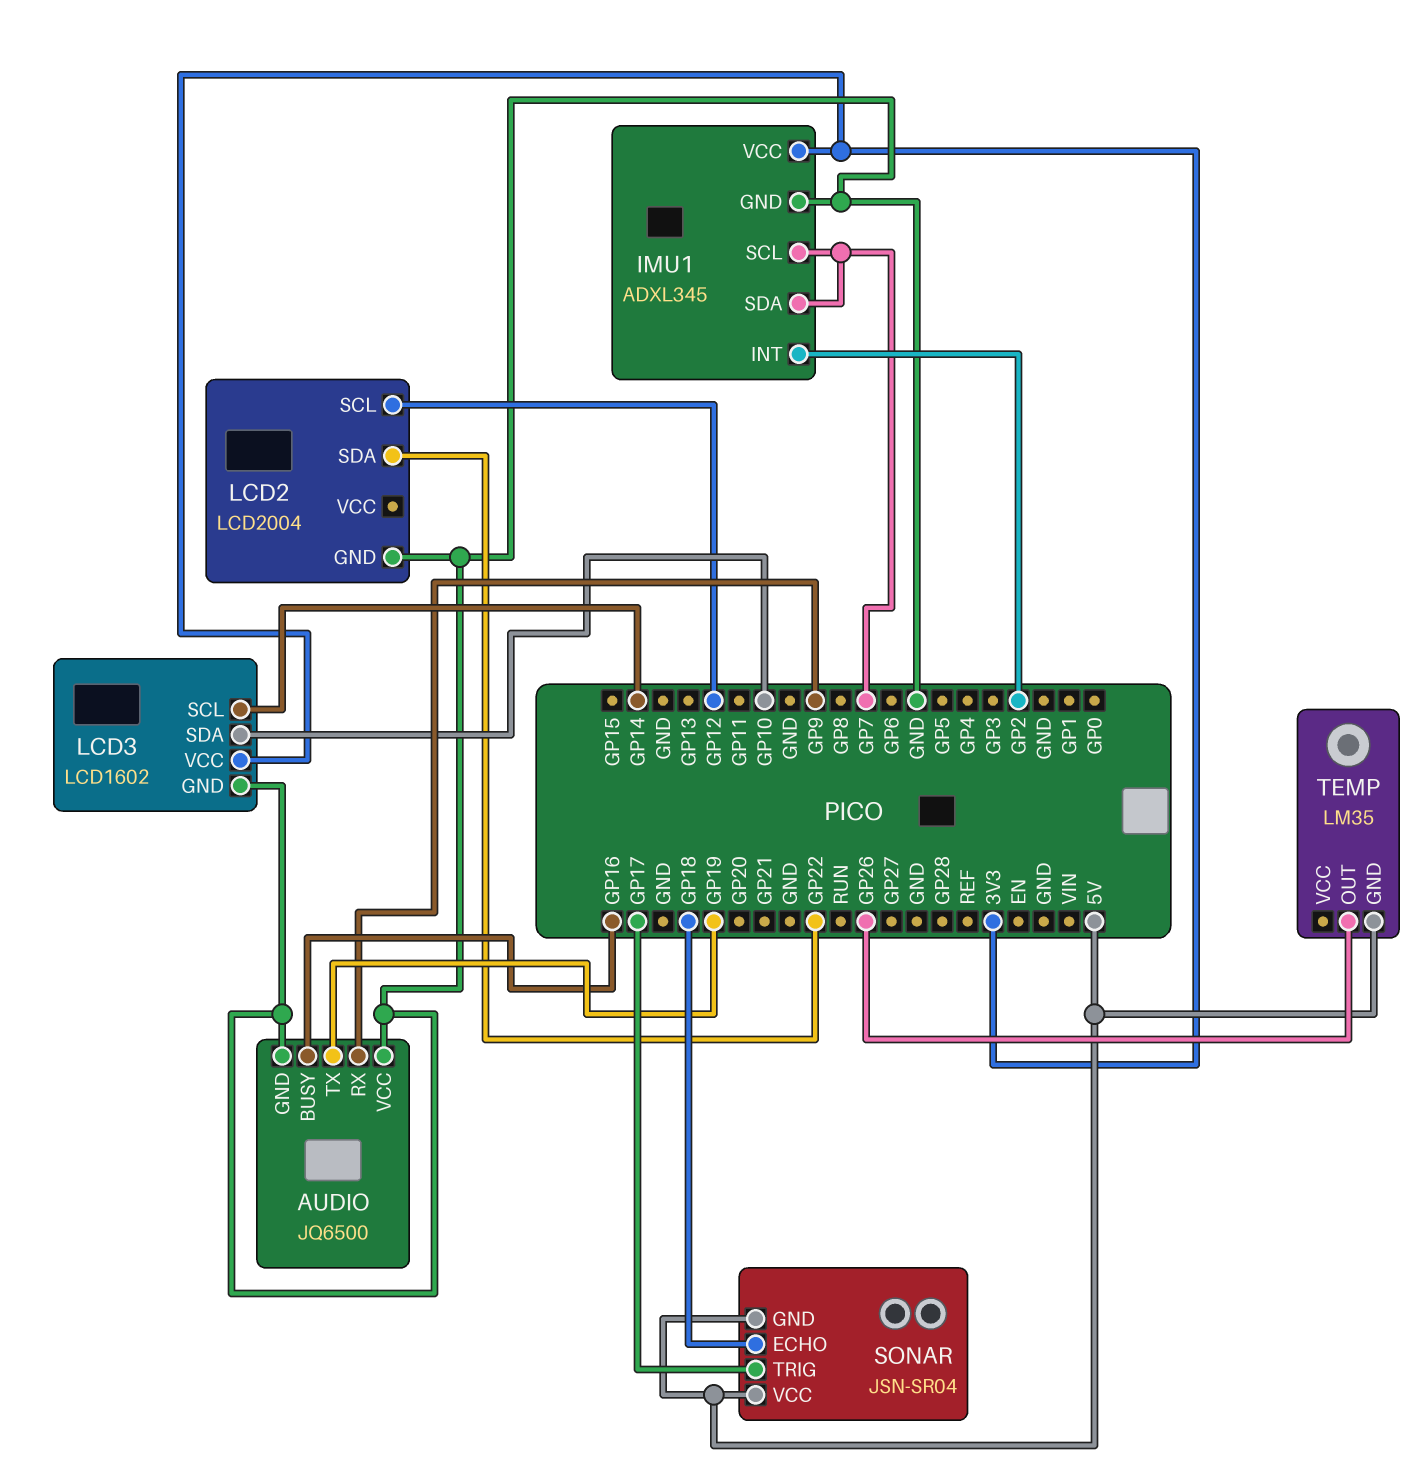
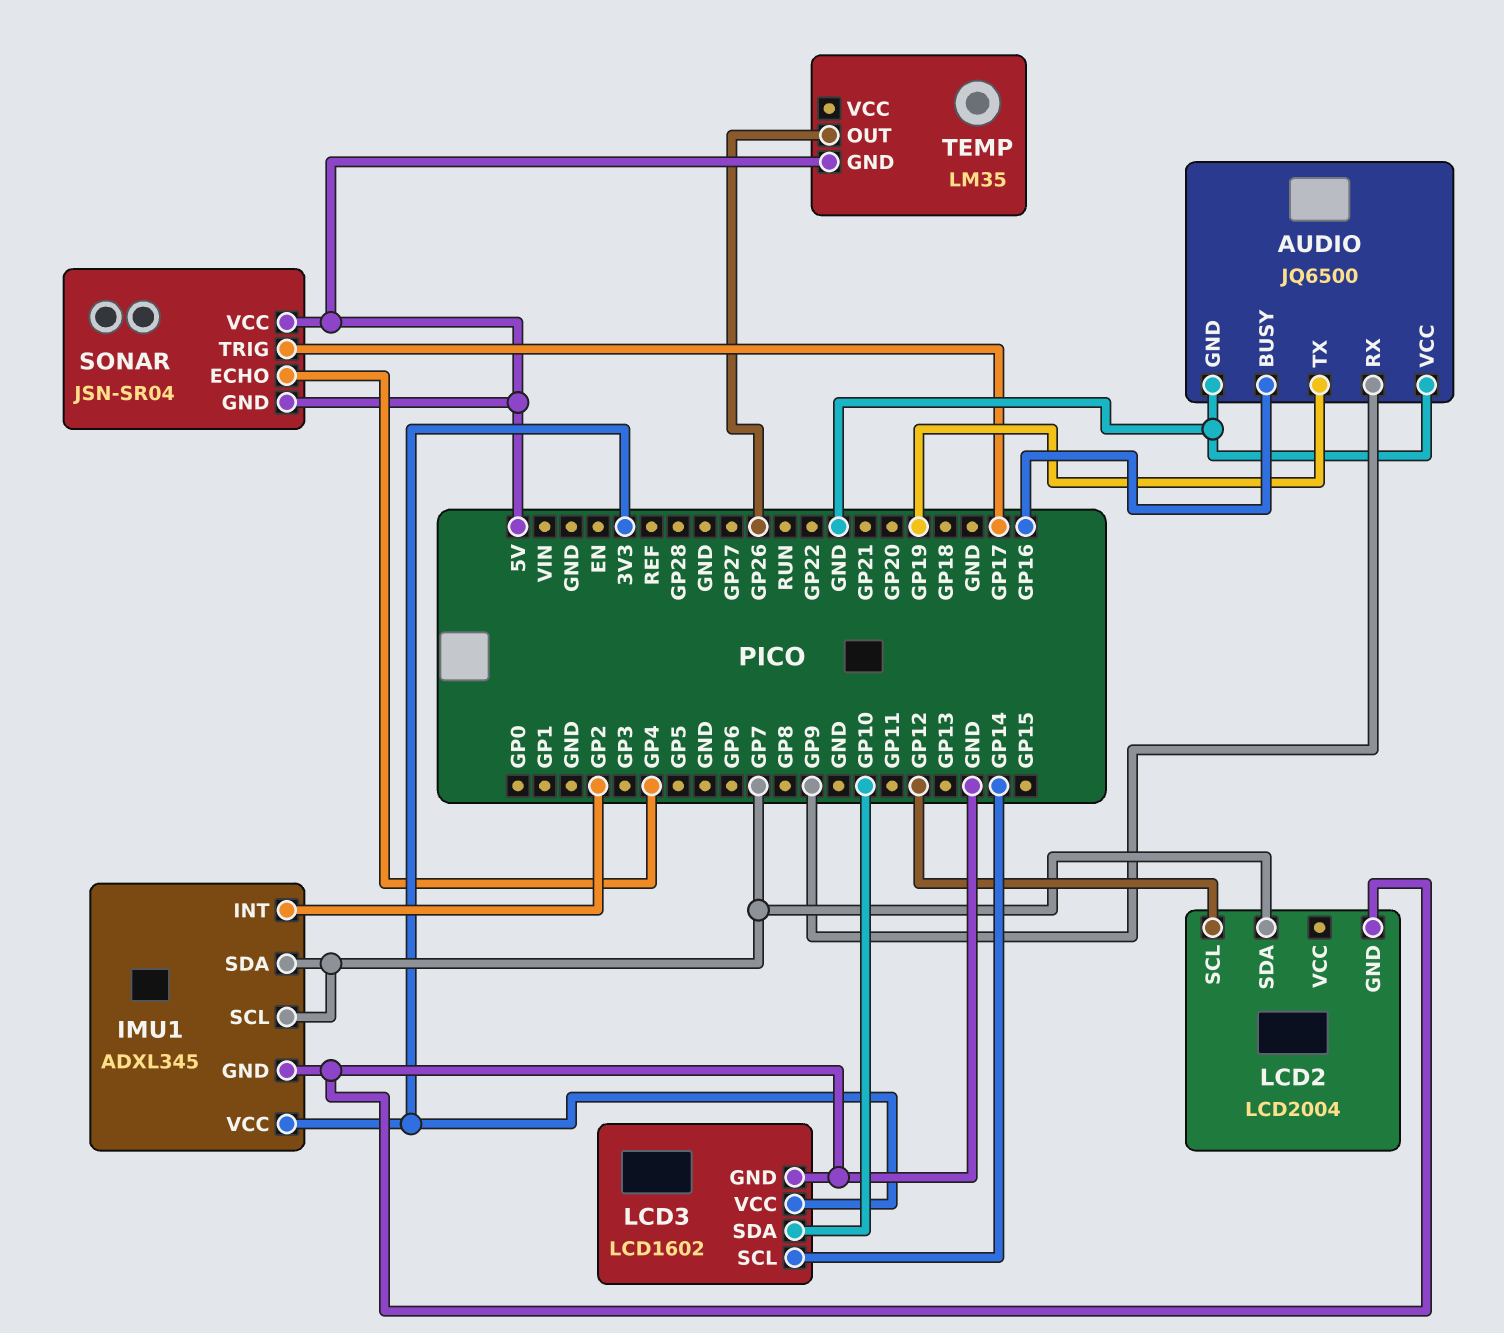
LCD2 pin SDA: GP22 -> GP7
SONAR pin ECHO: GP18 -> GP4

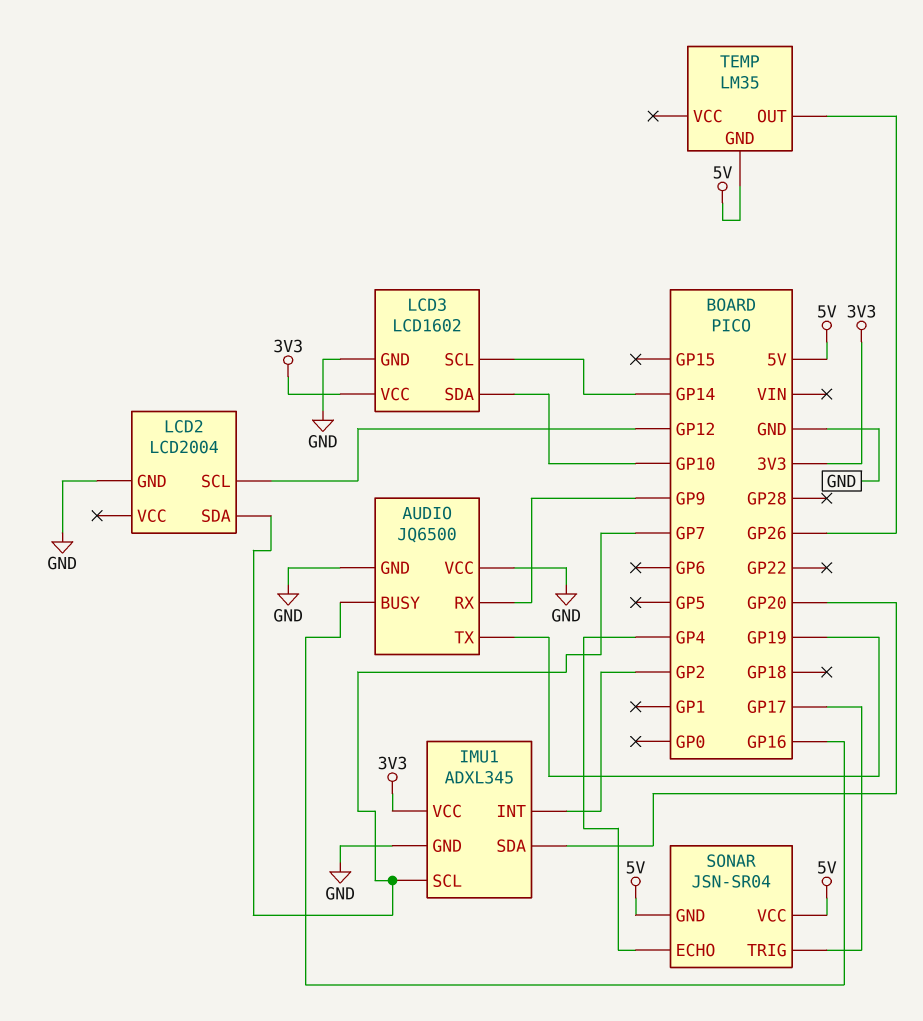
IMU1 pin SDA: GP7 -> GP20

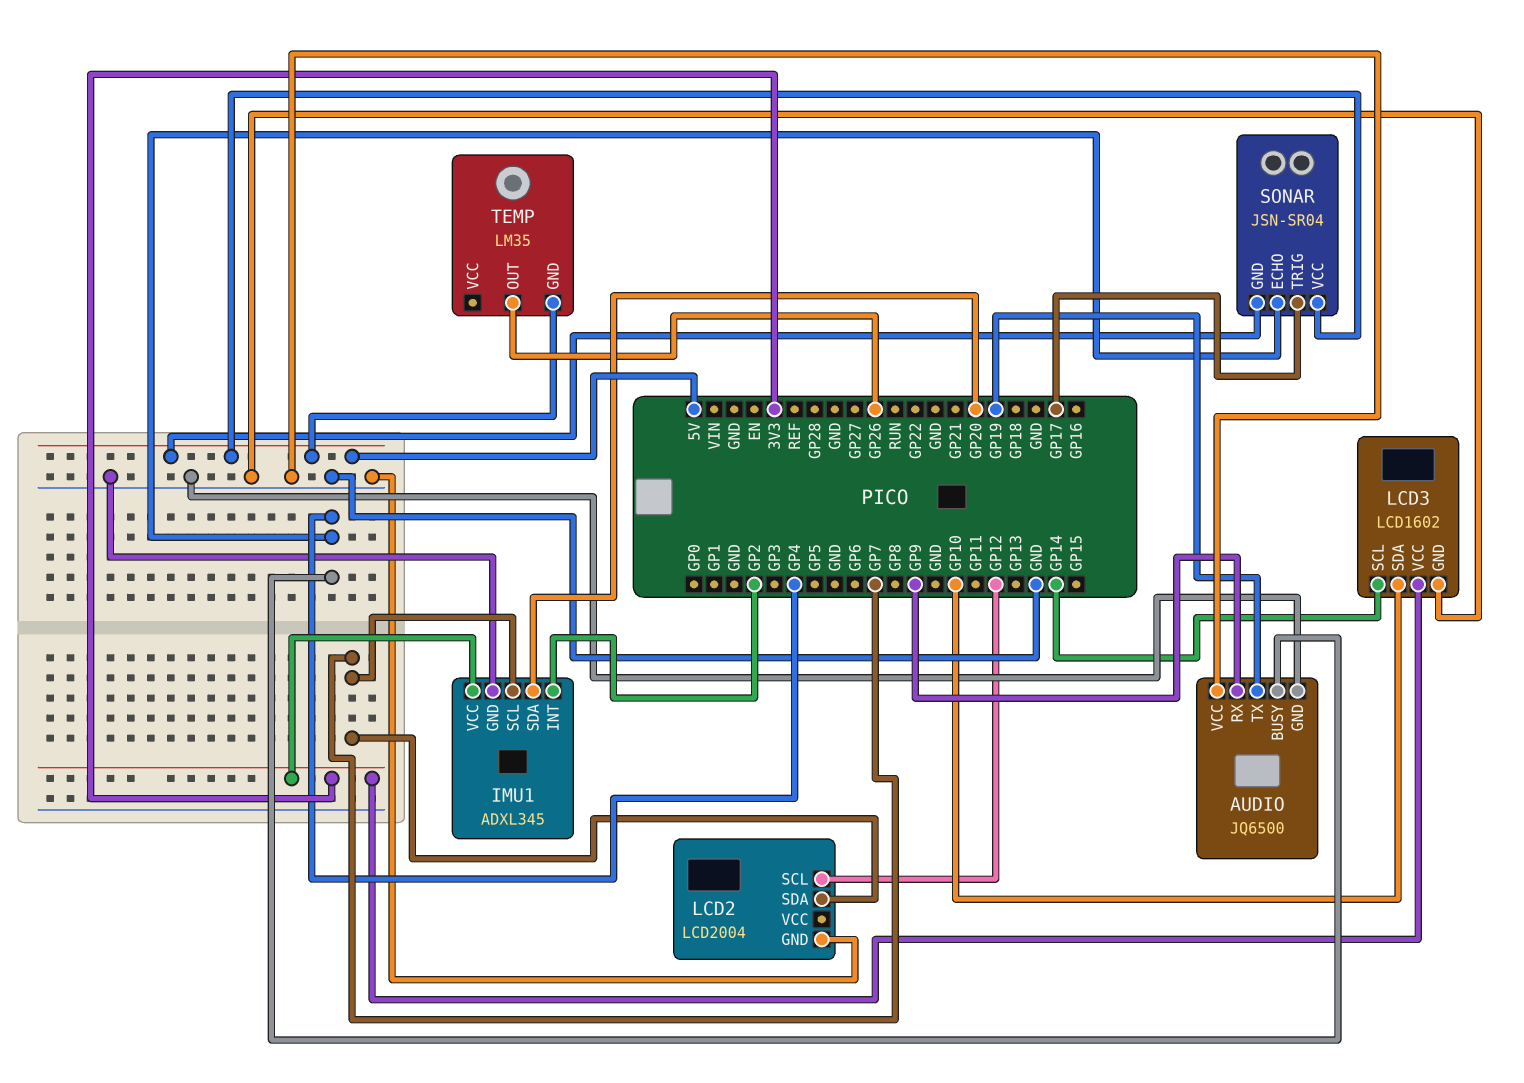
AUDIO pin BUSY: GP16 -> GP4

